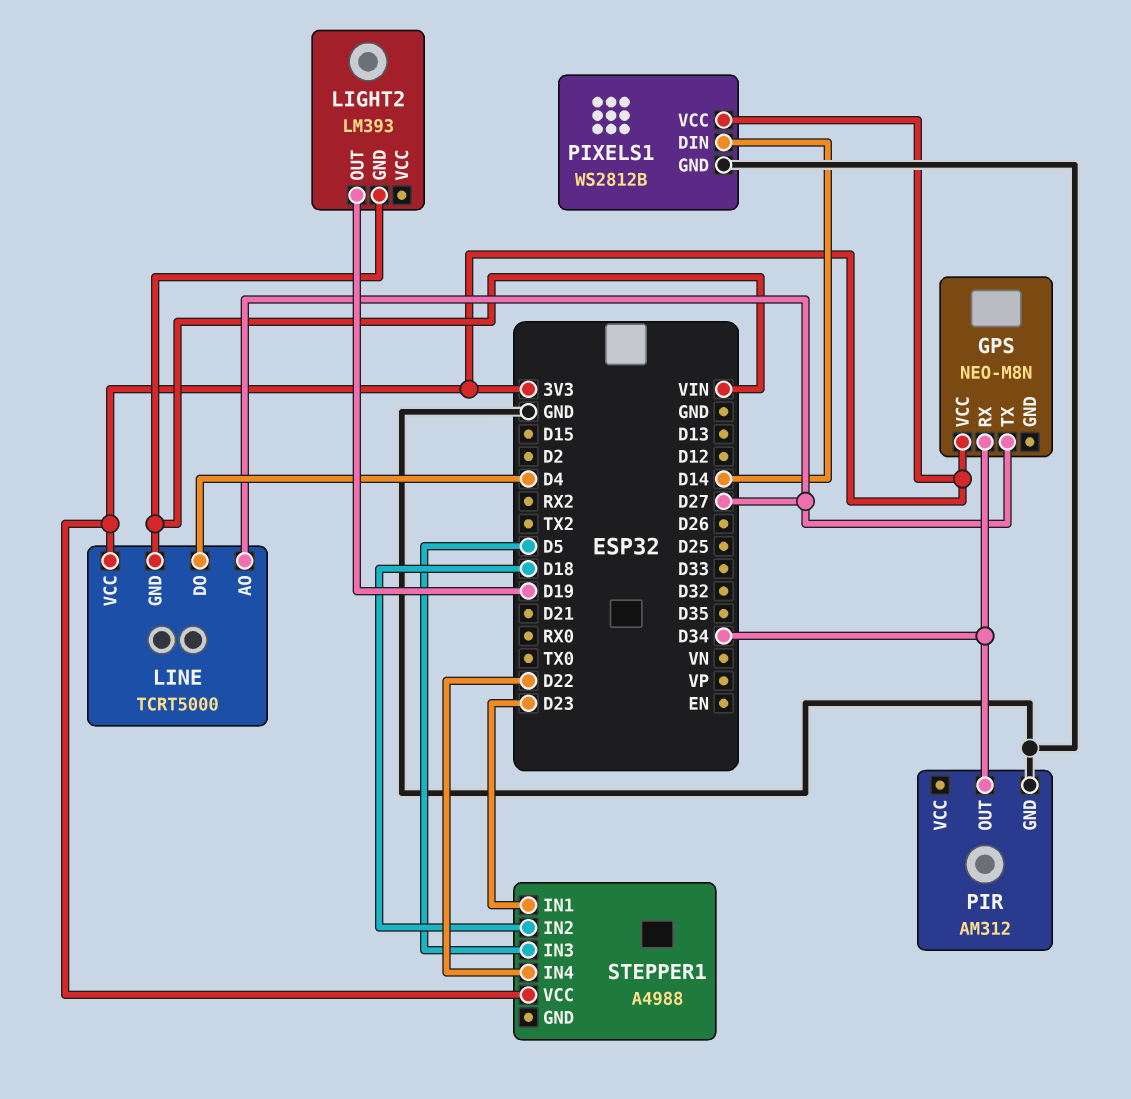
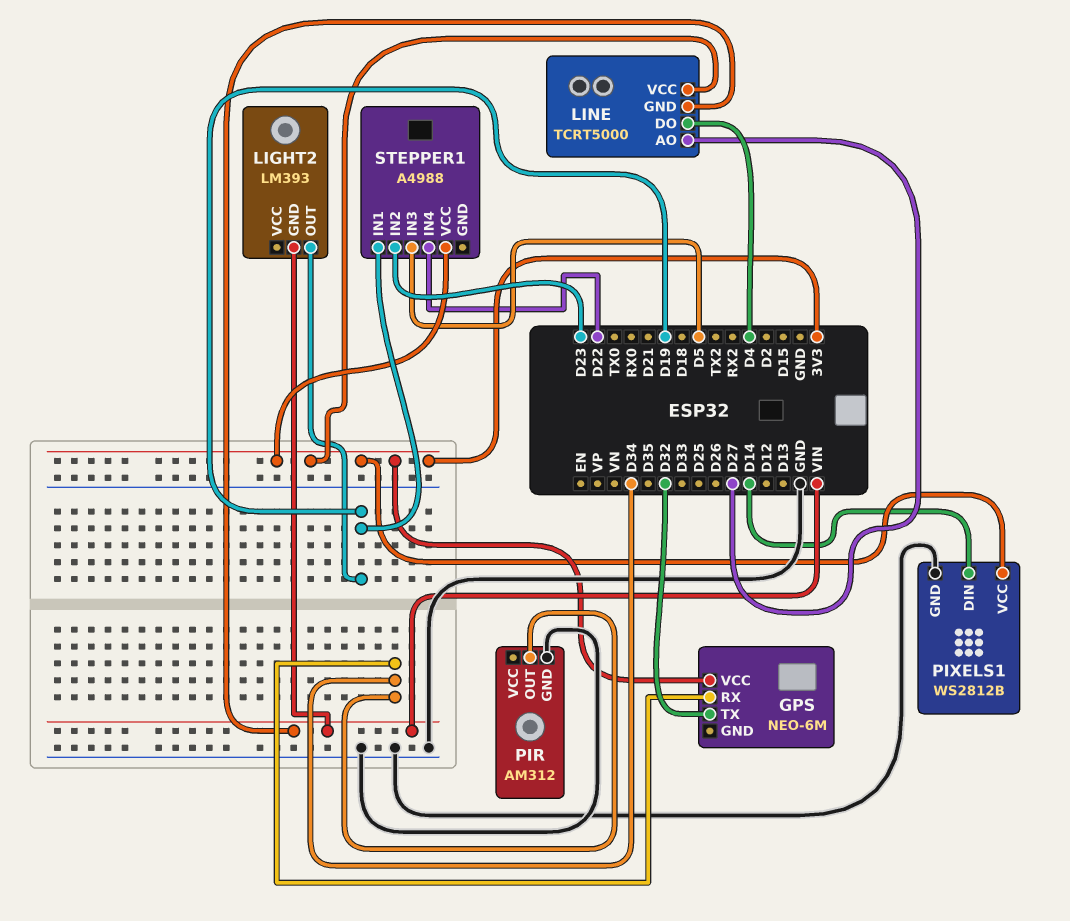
GPS: NEO-M8N -> NEO-6M
GPS pin TX: D27 -> D32
STEPPER1 pin IN1: D23 -> D19
STEPPER1 pin IN2: D18 -> D23

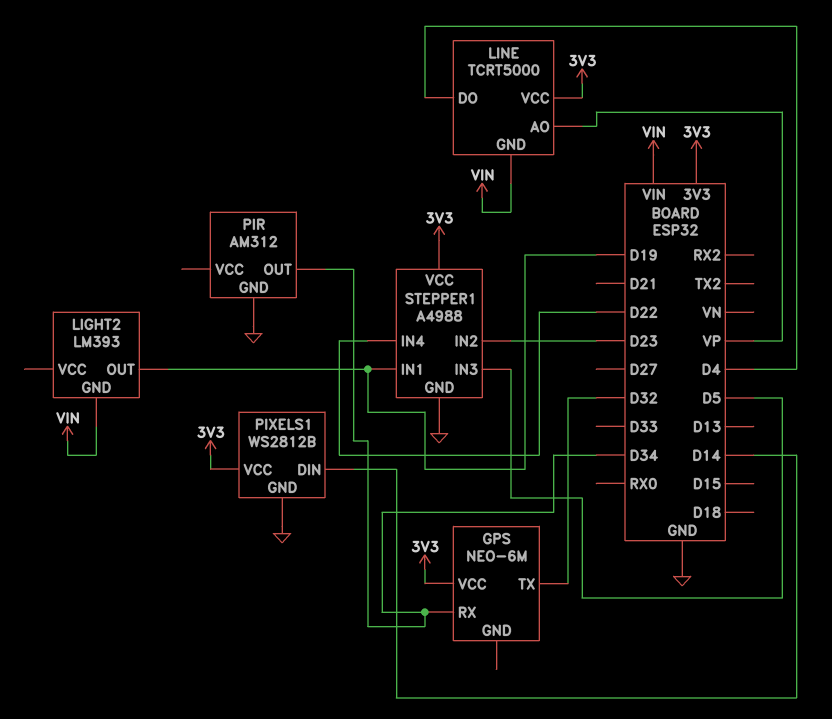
LINE pin AO: D27 -> VP
STEPPER1 pin GND: none -> GND

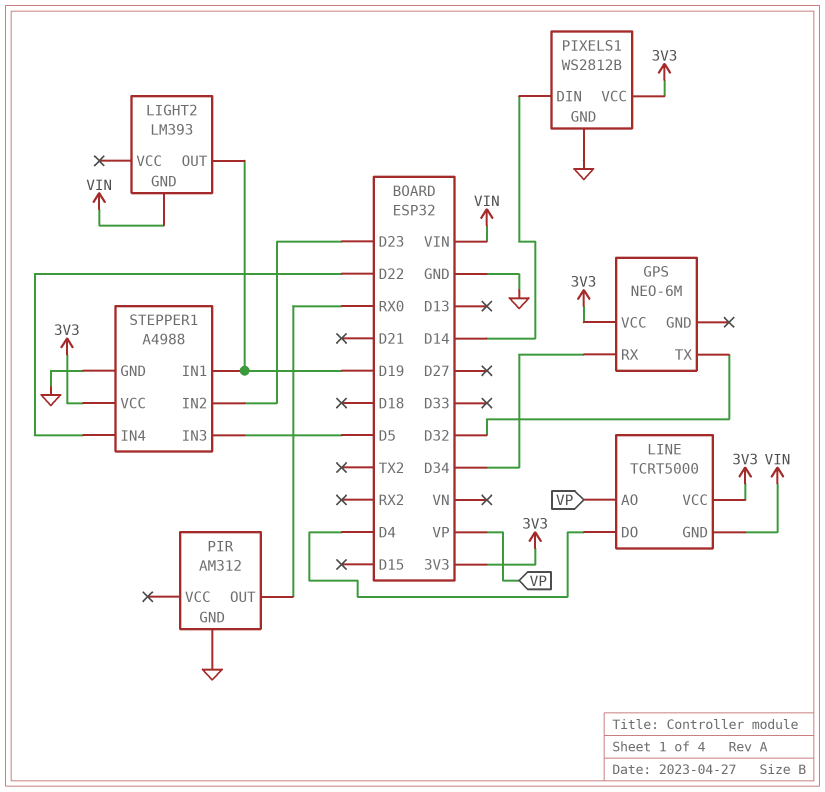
PIR pin OUT: D34 -> RX0

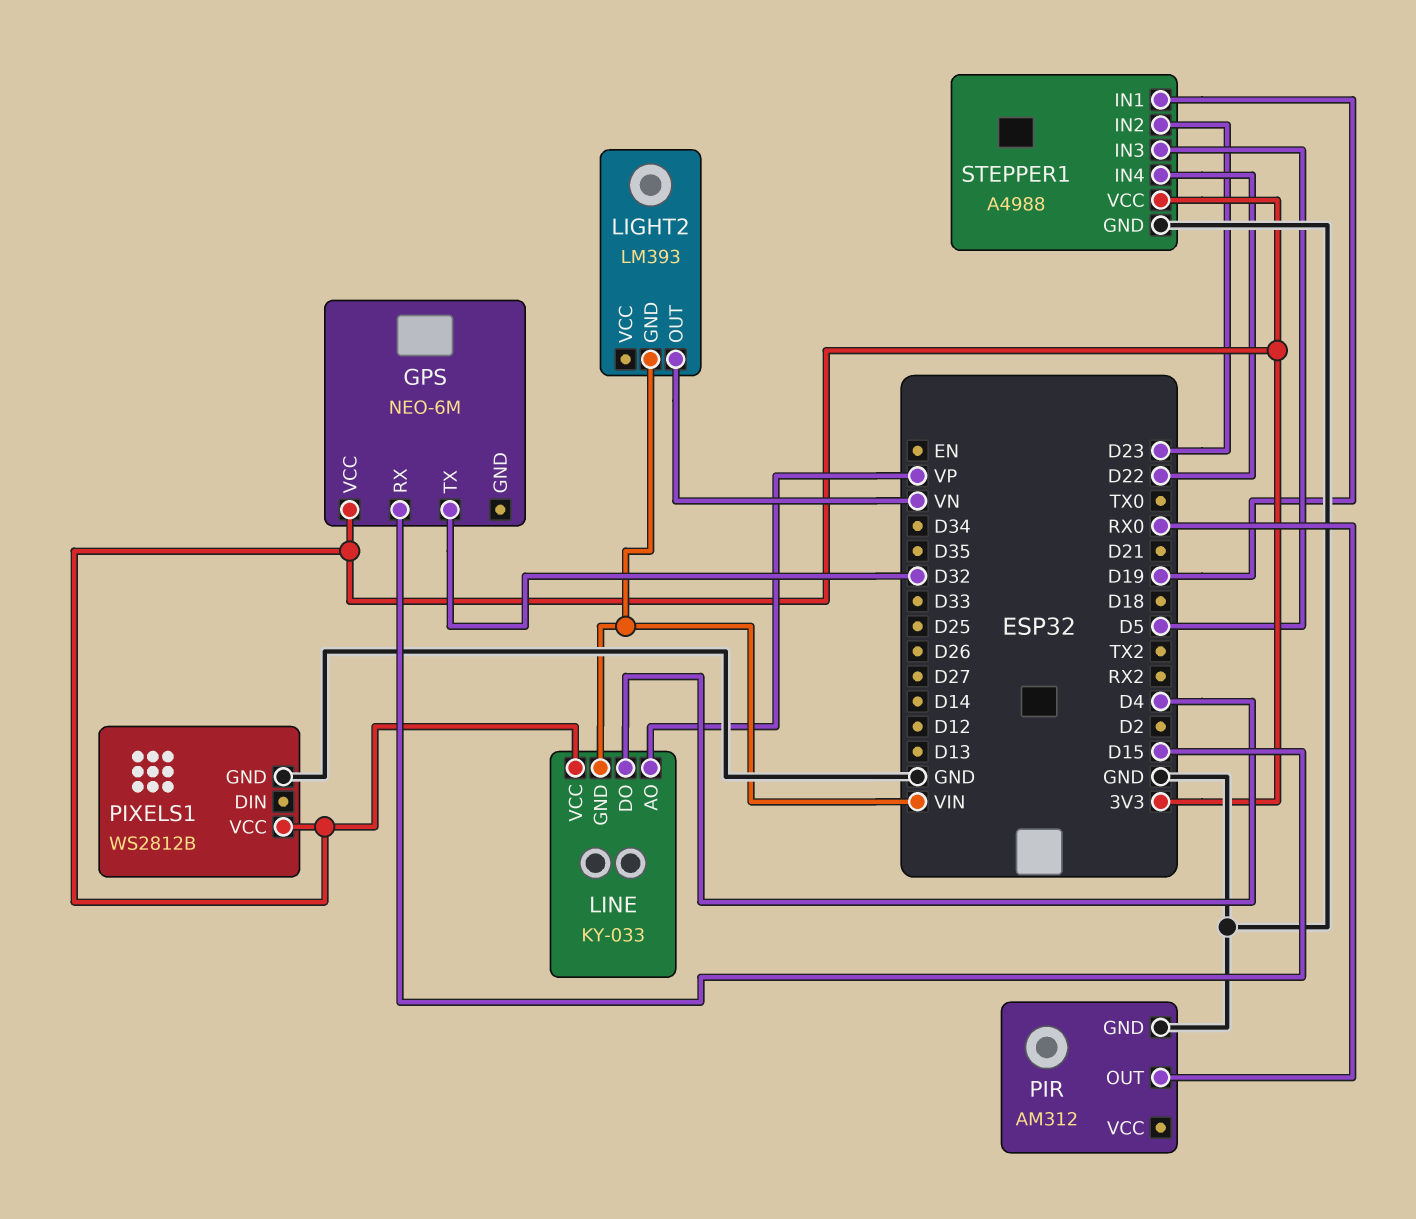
GPS pin RX: D34 -> D15
LIGHT2 pin OUT: D19 -> VN
LINE: TCRT5000 -> KY-033
PIXELS1 pin DIN: D14 -> none

